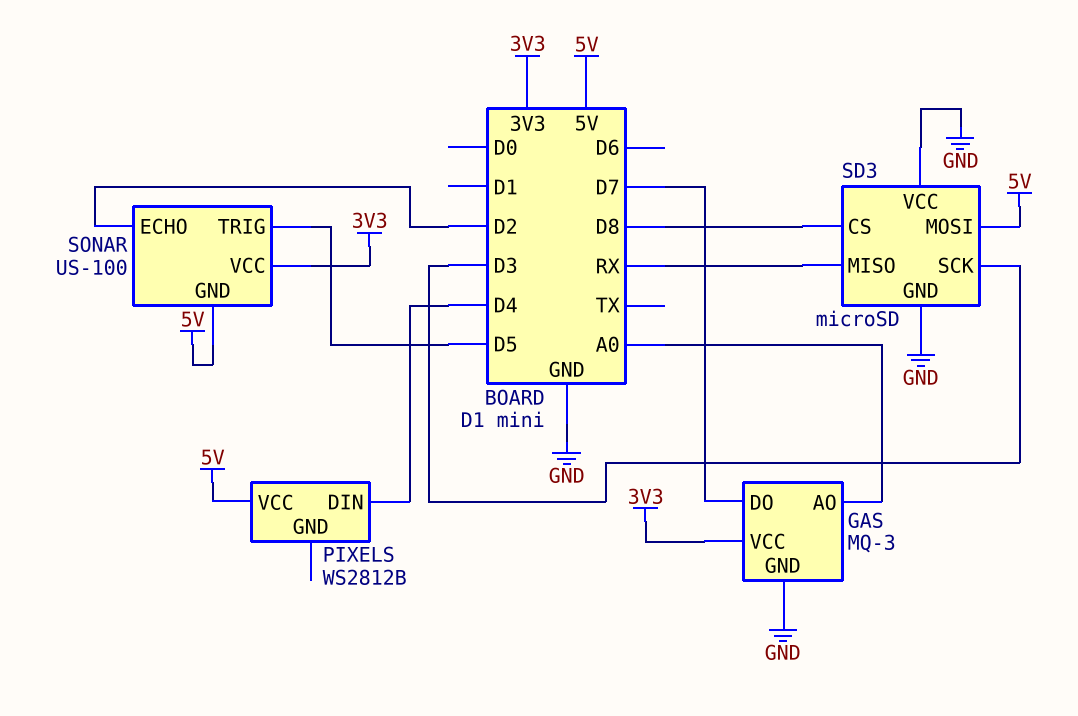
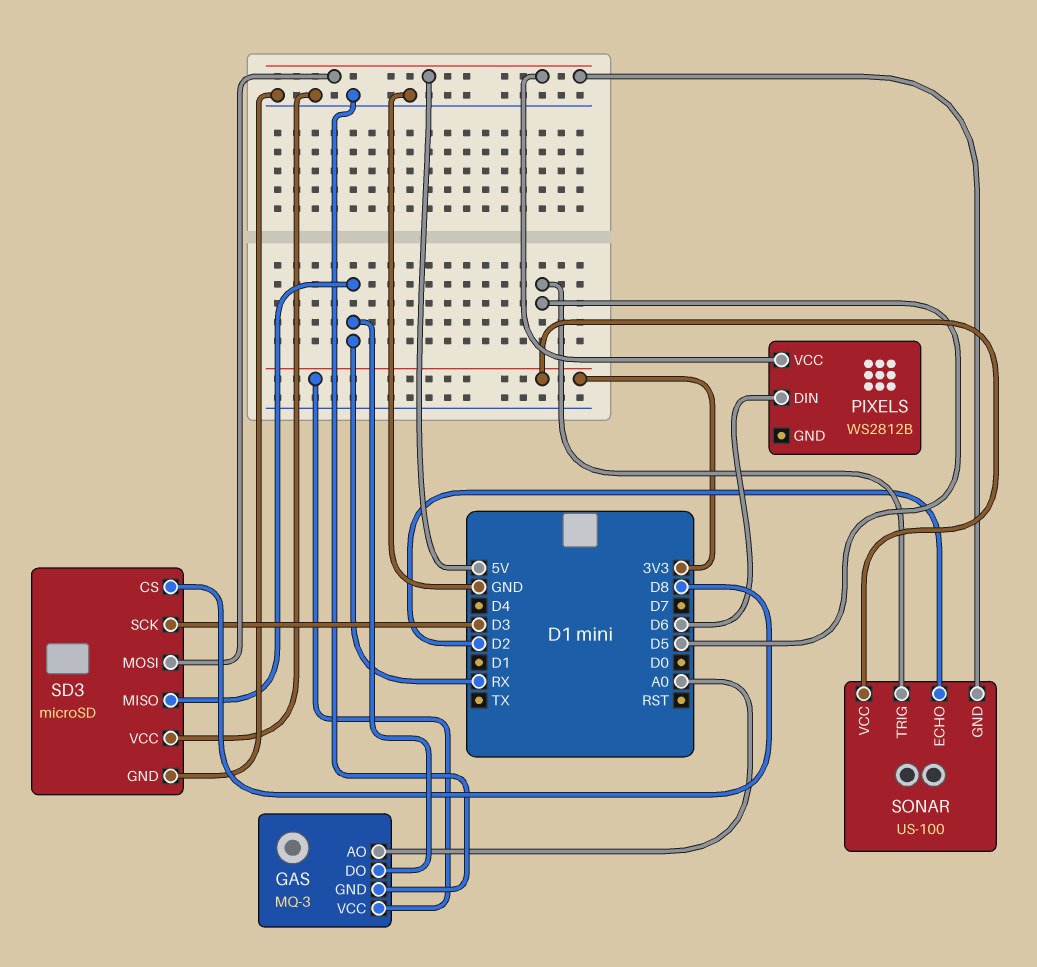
GAS pin DO: D7 -> RX
PIXELS pin DIN: D4 -> D6

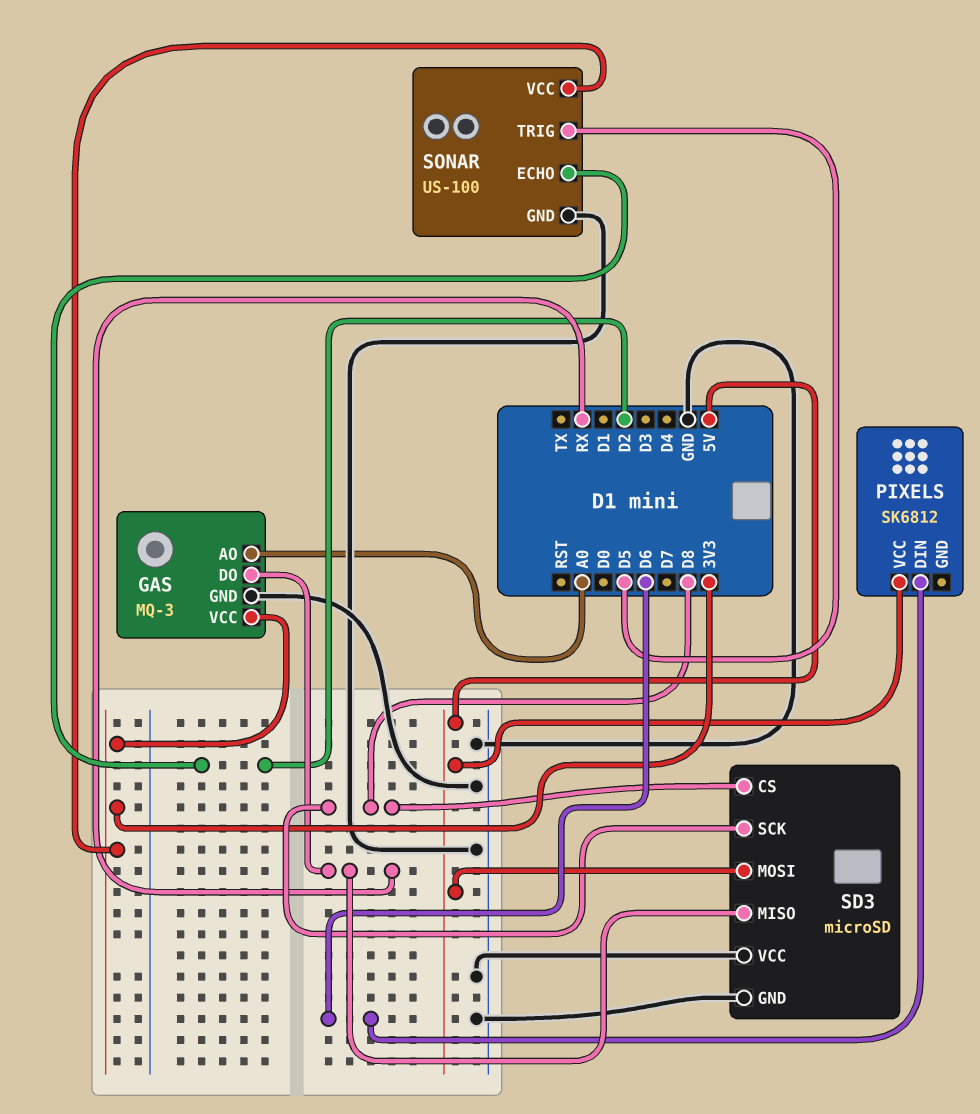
PIXELS: WS2812B -> SK6812
SD3 pin SCK: D3 -> D8
SONAR pin GND: 5V -> GND

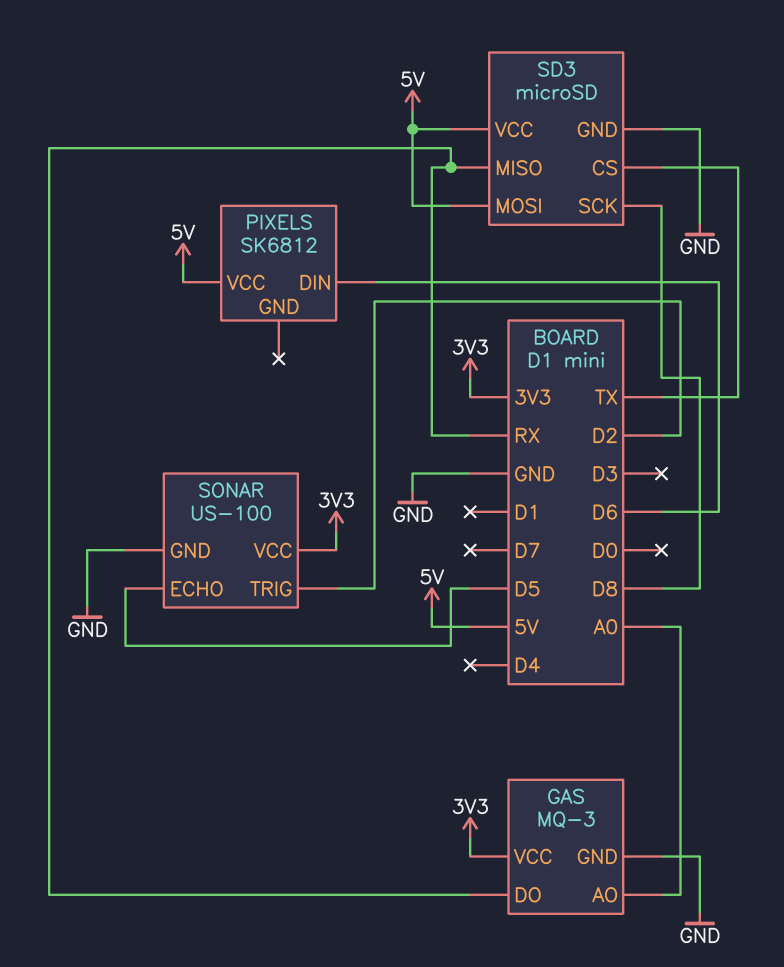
SD3 pin CS: D8 -> TX
SD3 pin VCC: GND -> 5V
SONAR pin ECHO: D2 -> D5
SONAR pin TRIG: D5 -> D2

